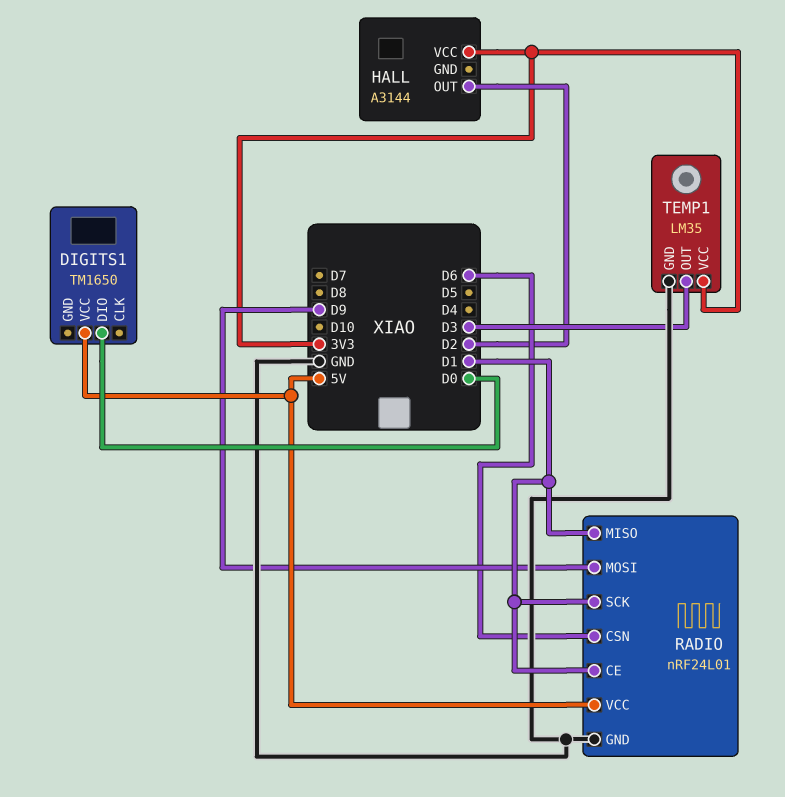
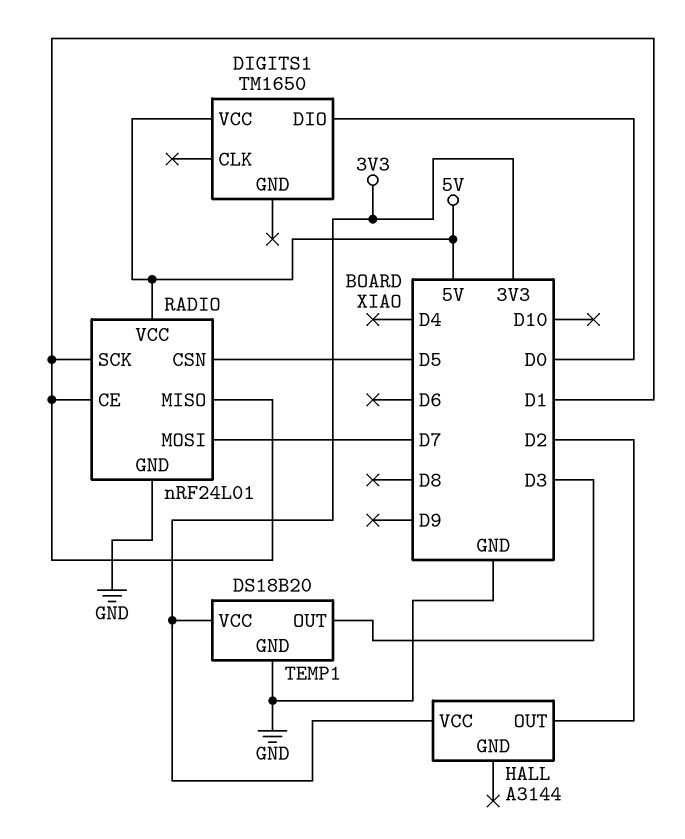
RADIO pin CSN: D6 -> D5
RADIO pin MOSI: D9 -> D7
TEMP1: LM35 -> DS18B20

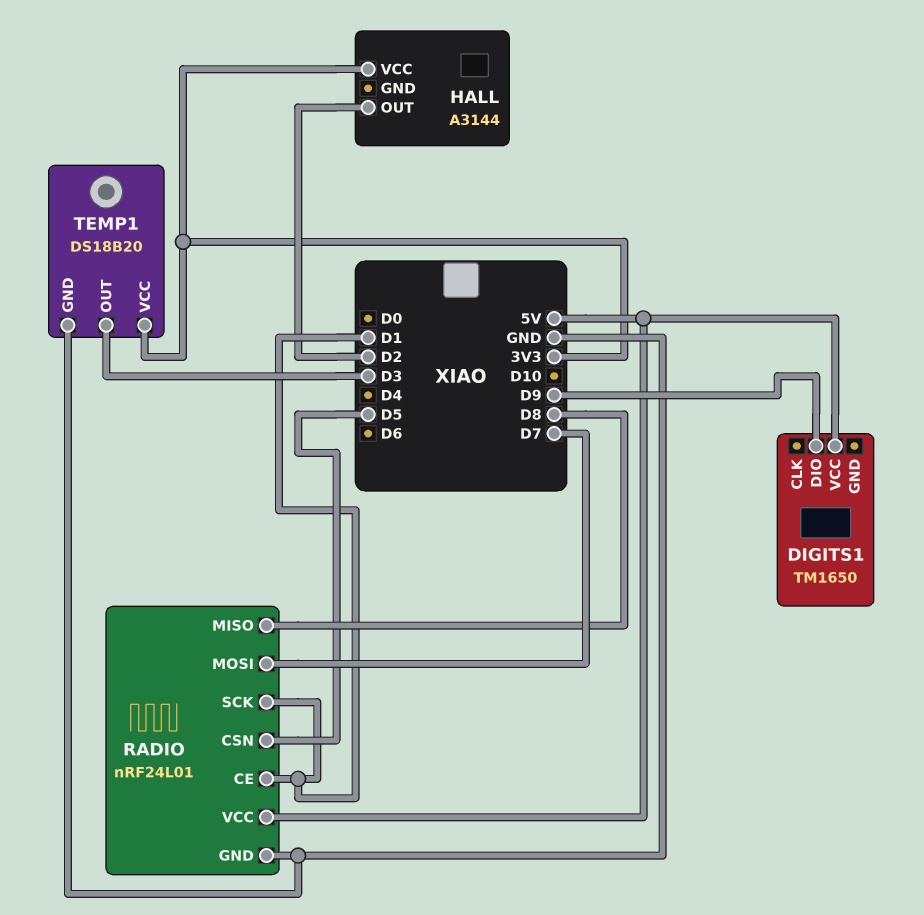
DIGITS1 pin DIO: D0 -> D9
RADIO pin MISO: D1 -> D8

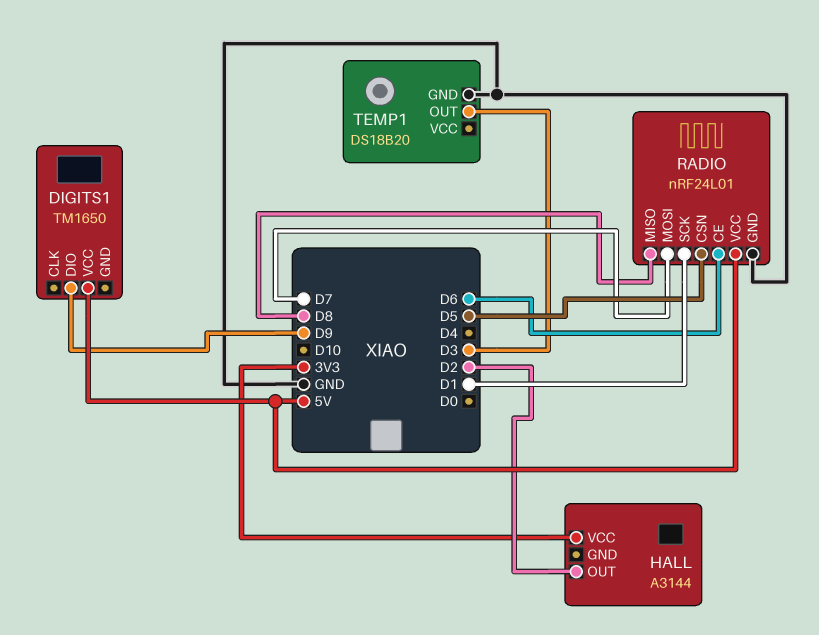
RADIO pin CE: D1 -> D6
TEMP1 pin VCC: 3V3 -> none

